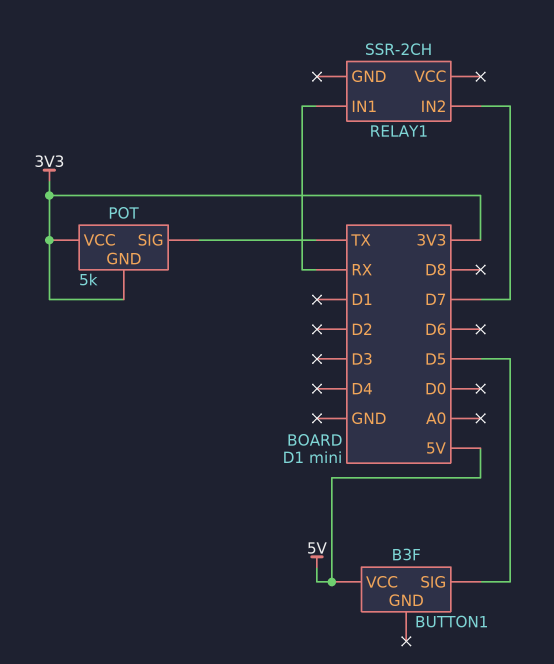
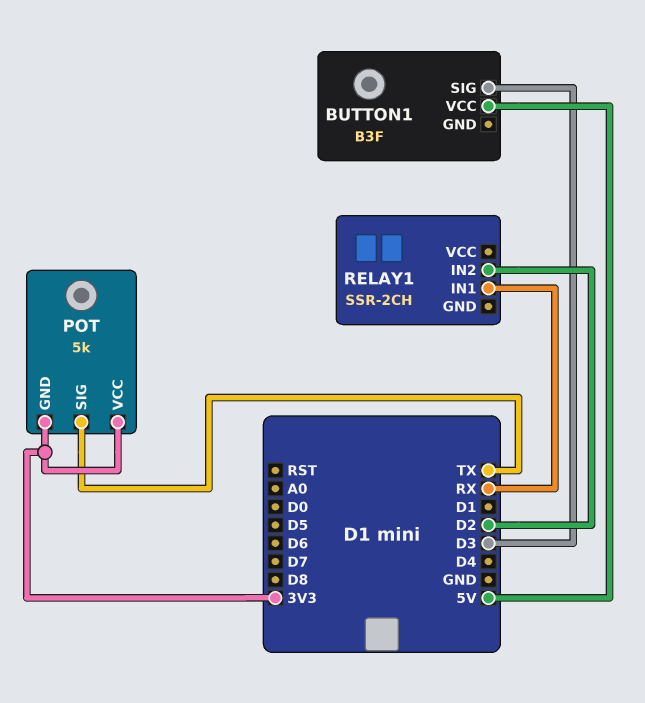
BUTTON1 pin SIG: D5 -> D3
RELAY1 pin IN2: D7 -> D2

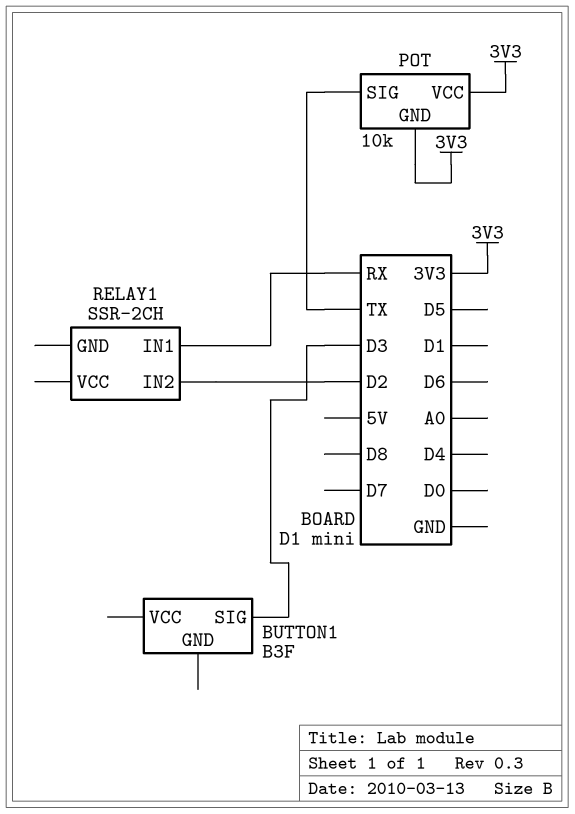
BUTTON1 pin VCC: 5V -> none
POT: 5k -> 10k

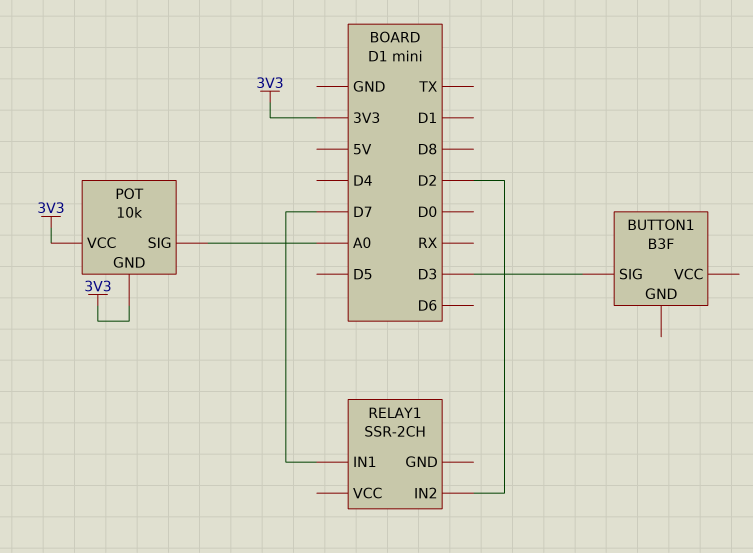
POT pin SIG: TX -> A0
RELAY1 pin IN1: RX -> D7

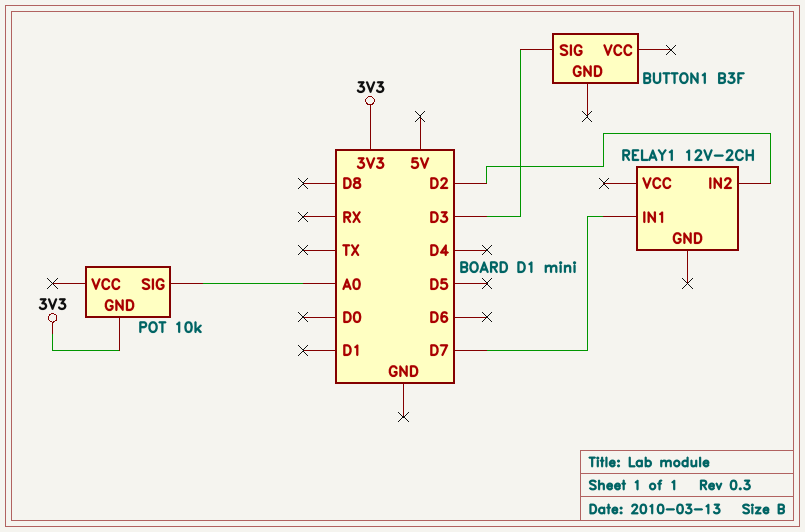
POT pin VCC: 3V3 -> none
RELAY1: SSR-2CH -> 12V-2CH

